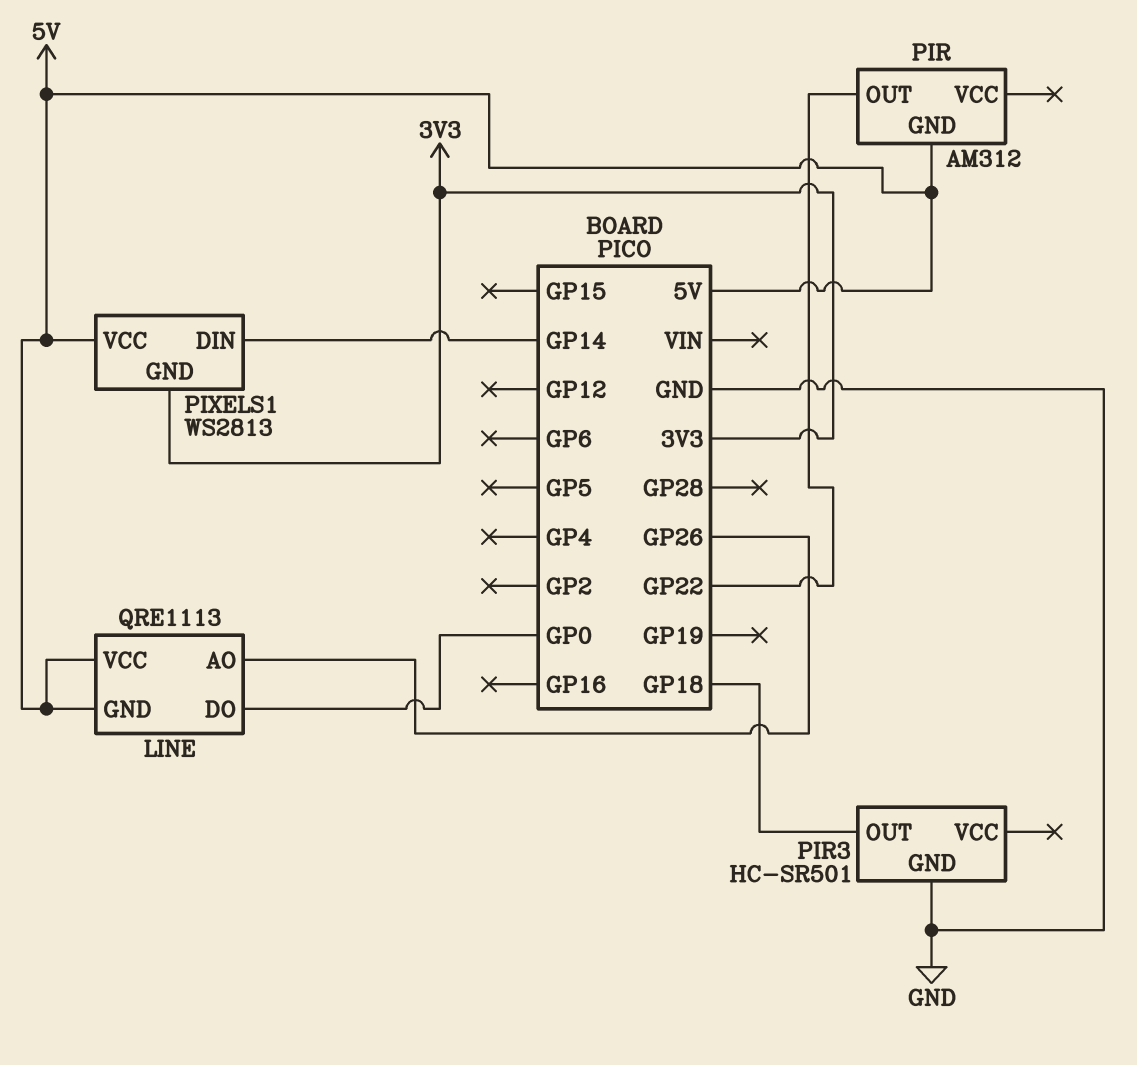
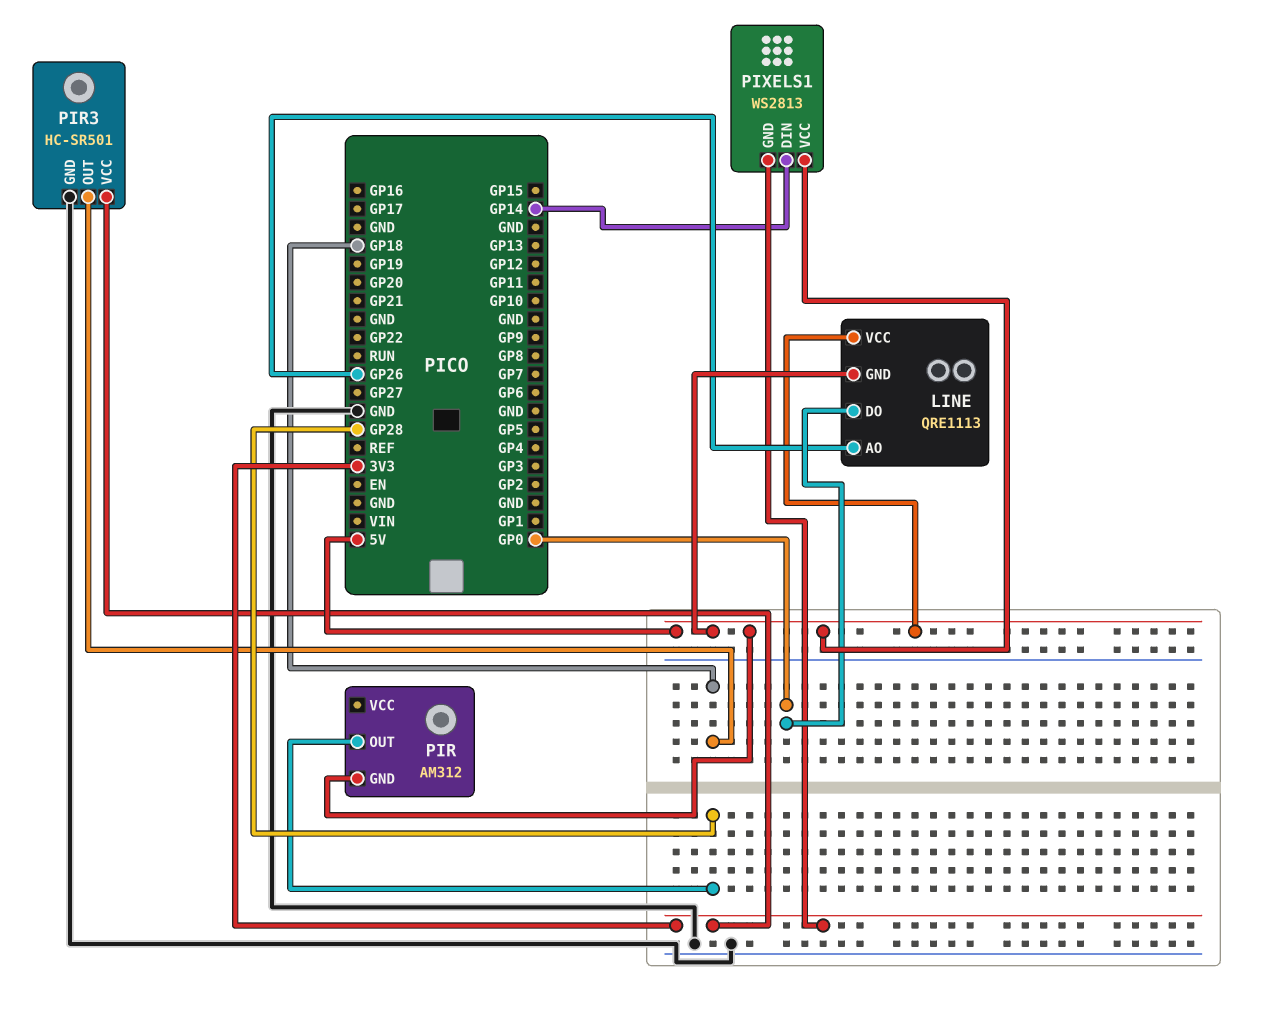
PIR pin OUT: GP22 -> GP28
PIR3 pin VCC: none -> 3V3

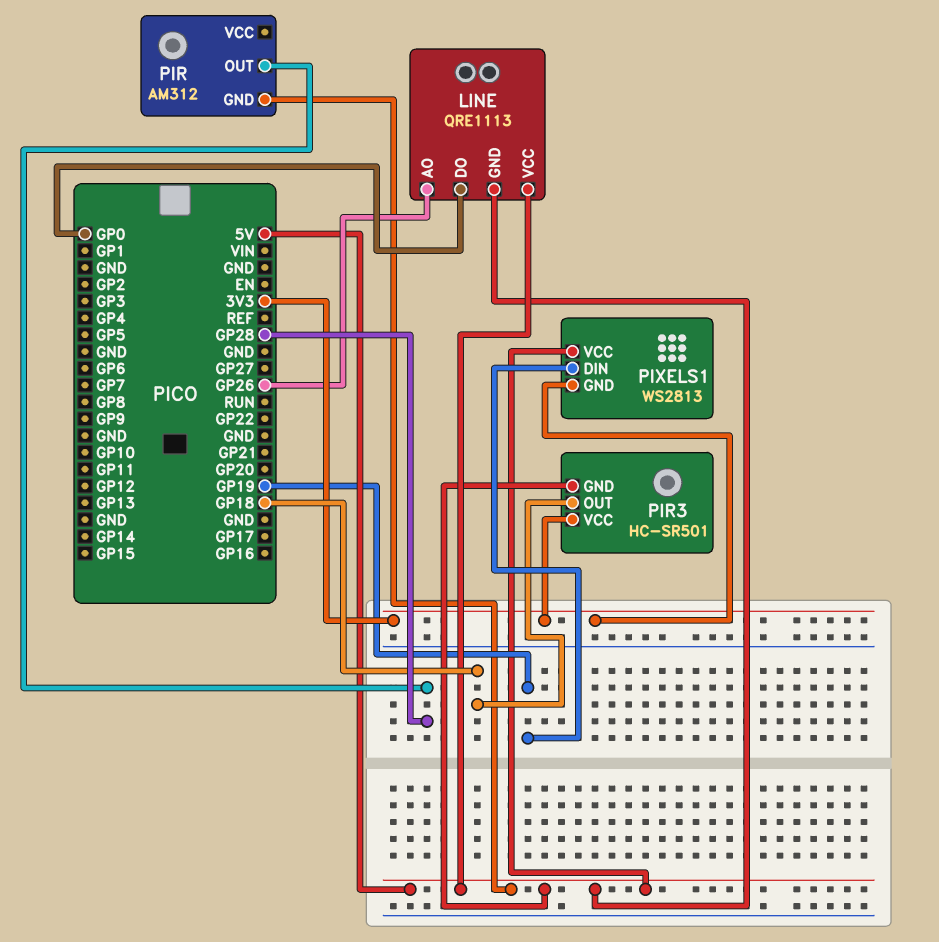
PIR3 pin GND: GND -> 5V
PIXELS1 pin DIN: GP14 -> GP19

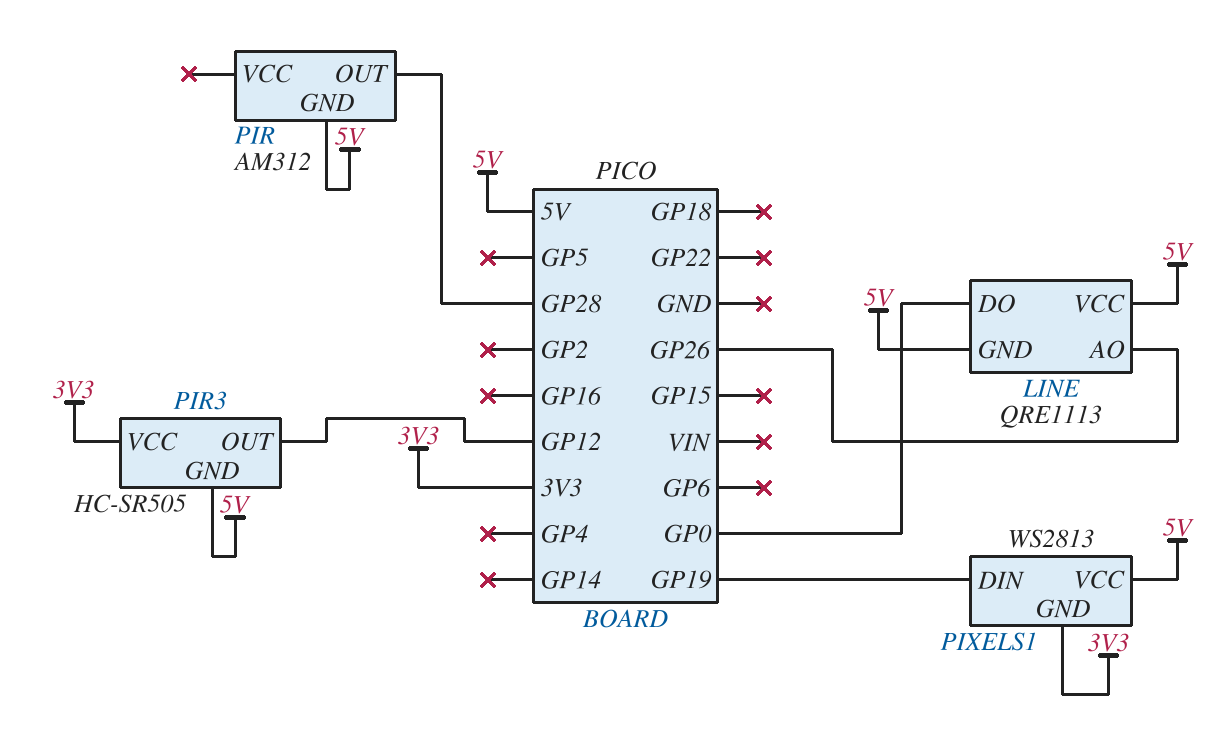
PIR3: HC-SR501 -> HC-SR505
PIR3 pin OUT: GP18 -> GP12

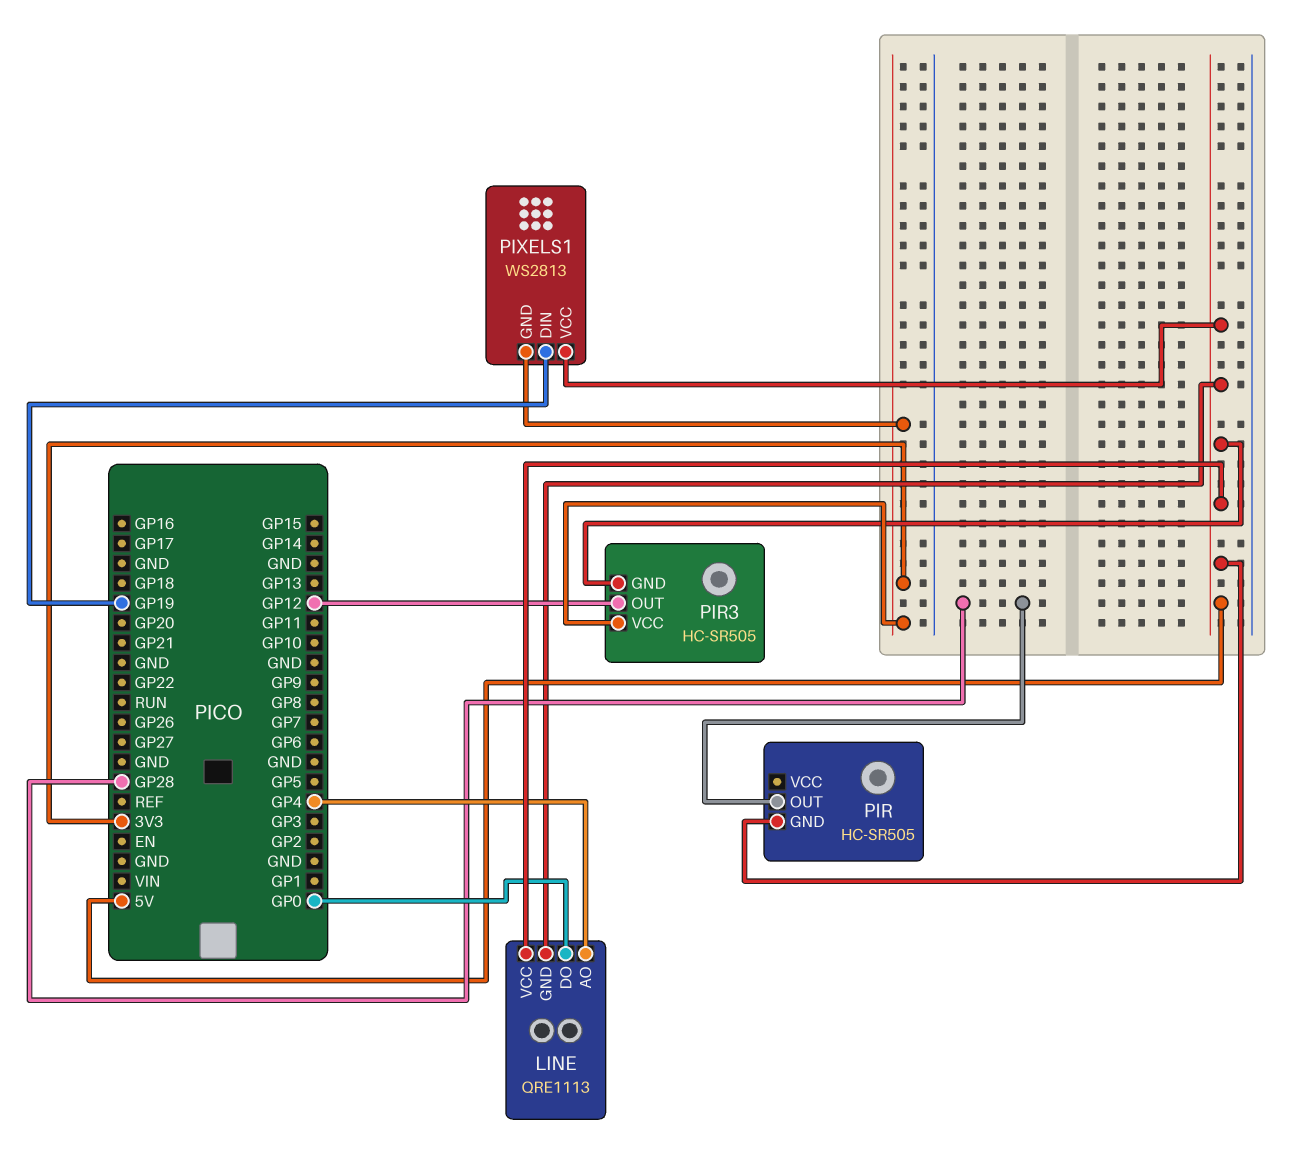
LINE pin AO: GP26 -> GP4
PIR: AM312 -> HC-SR505

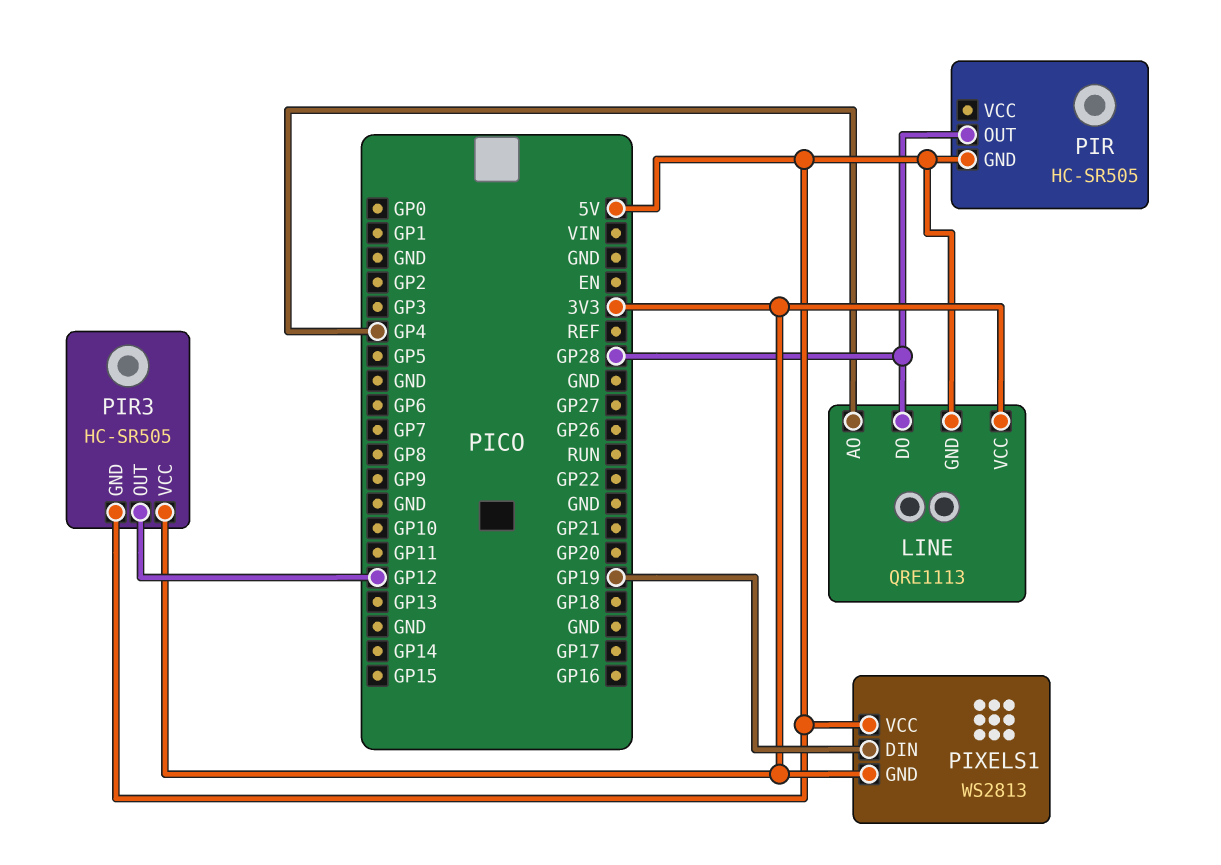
LINE pin DO: GP0 -> GP28
LINE pin VCC: 5V -> 3V3

